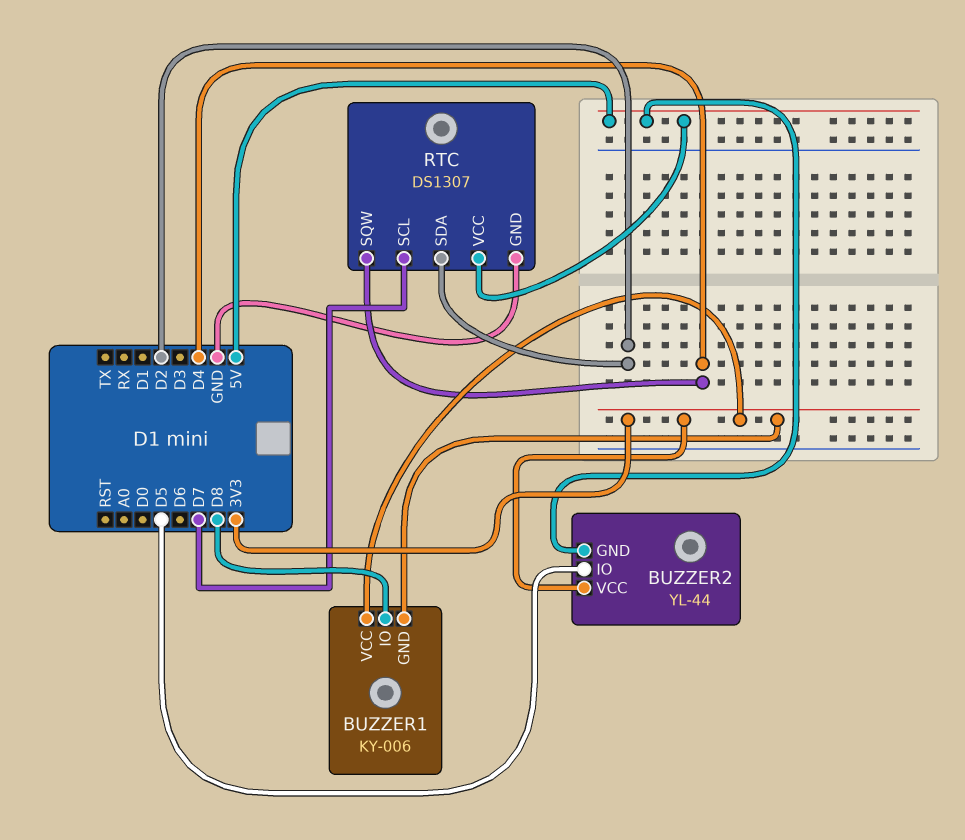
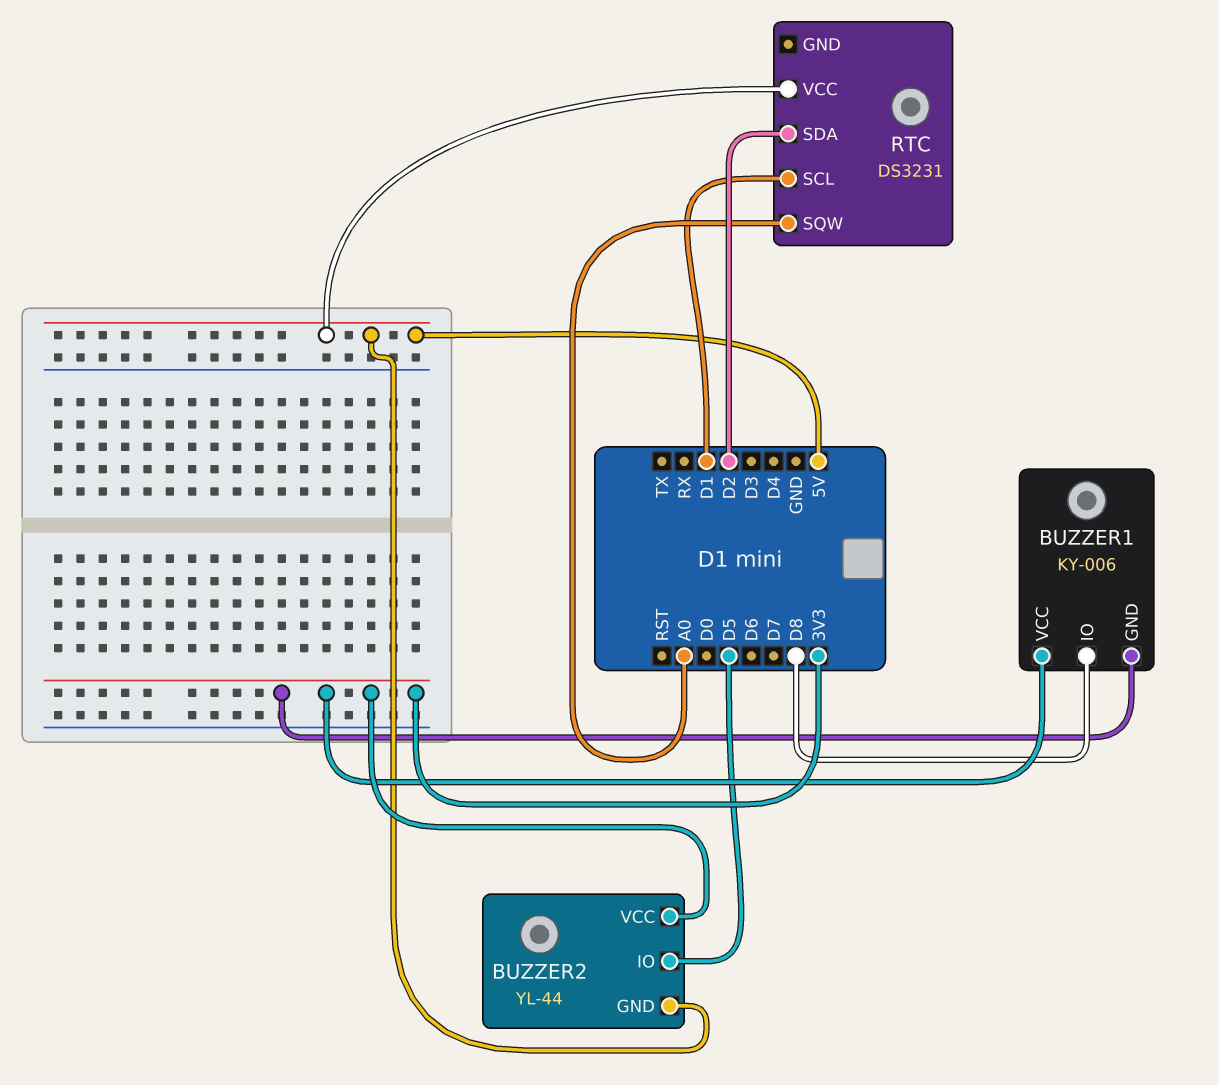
RTC: DS1307 -> DS3231
RTC pin GND: GND -> none
RTC pin SCL: D7 -> D1
RTC pin SQW: D4 -> A0

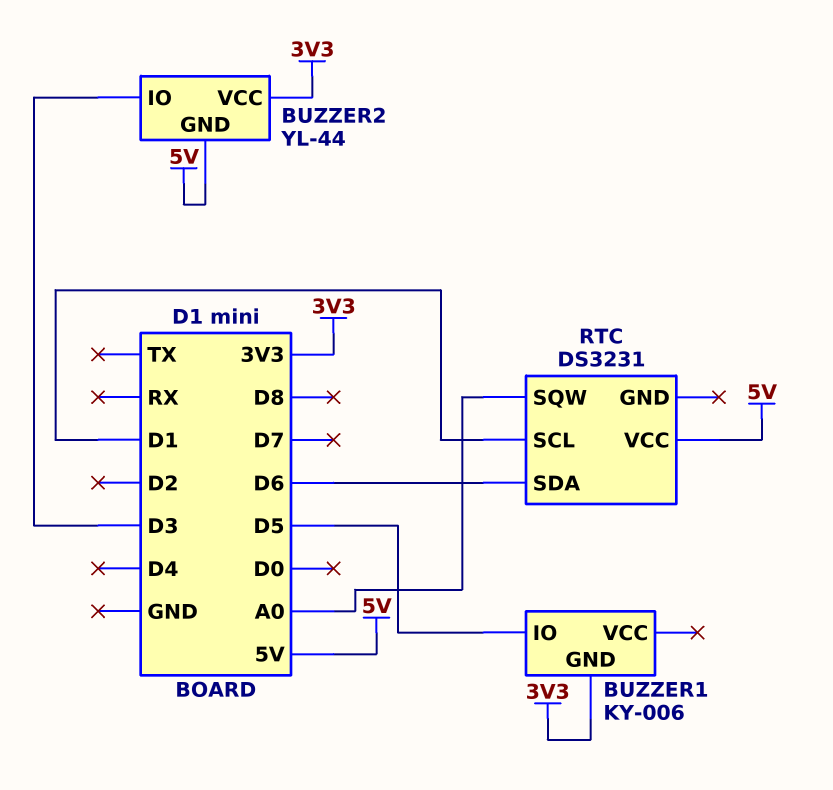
BUZZER1 pin IO: D8 -> D5
BUZZER1 pin VCC: 3V3 -> none
BUZZER2 pin IO: D5 -> D3
RTC pin SDA: D2 -> D6

